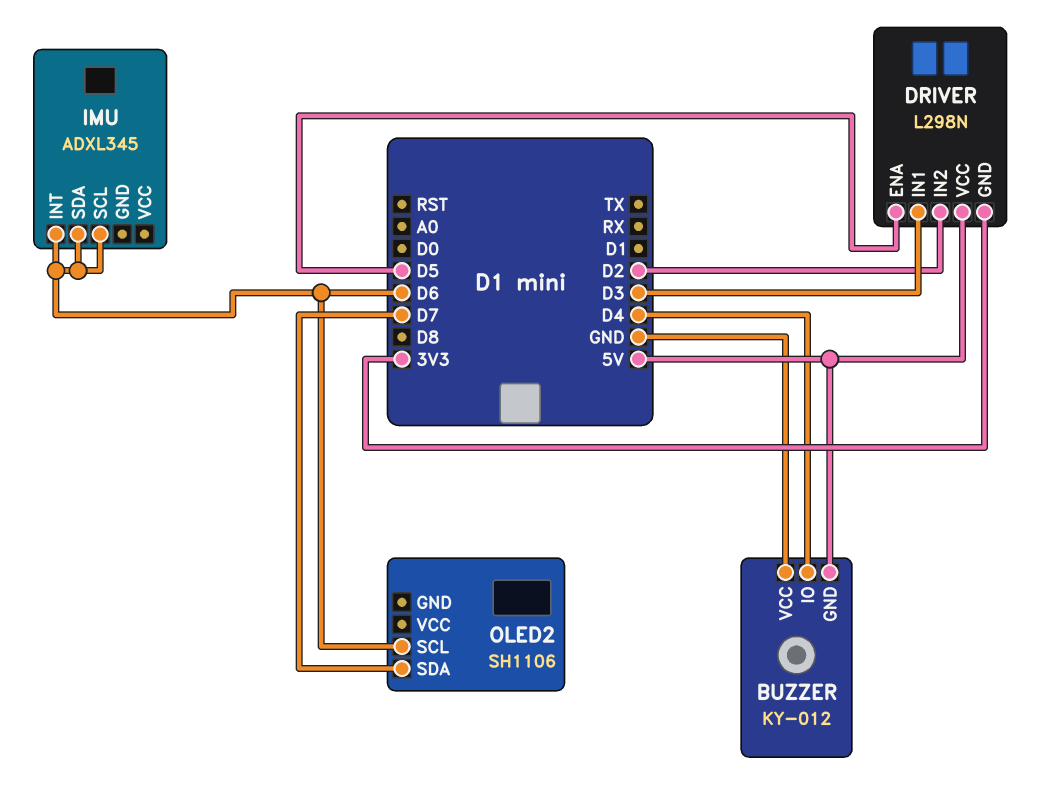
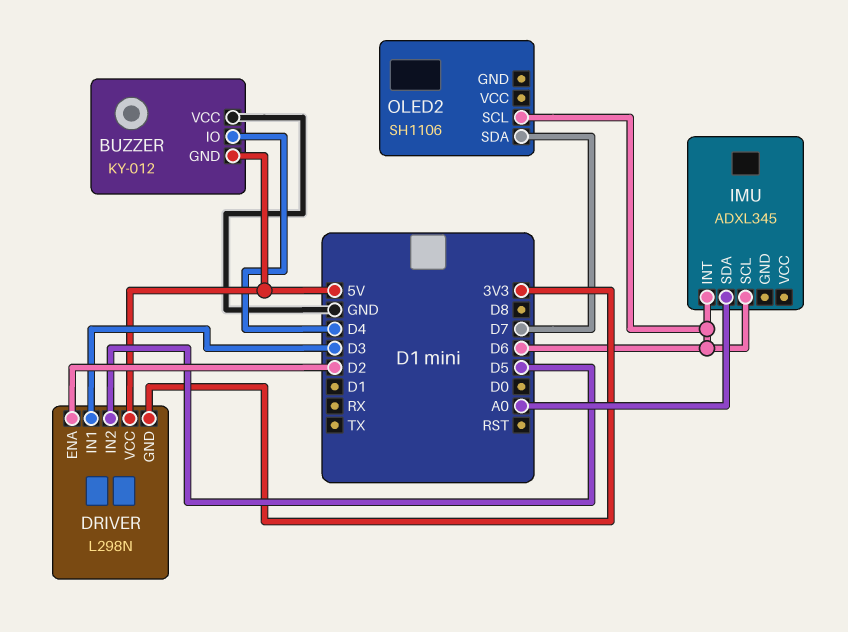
DRIVER pin ENA: D5 -> D2
DRIVER pin IN2: D2 -> D5
IMU pin SDA: D6 -> A0

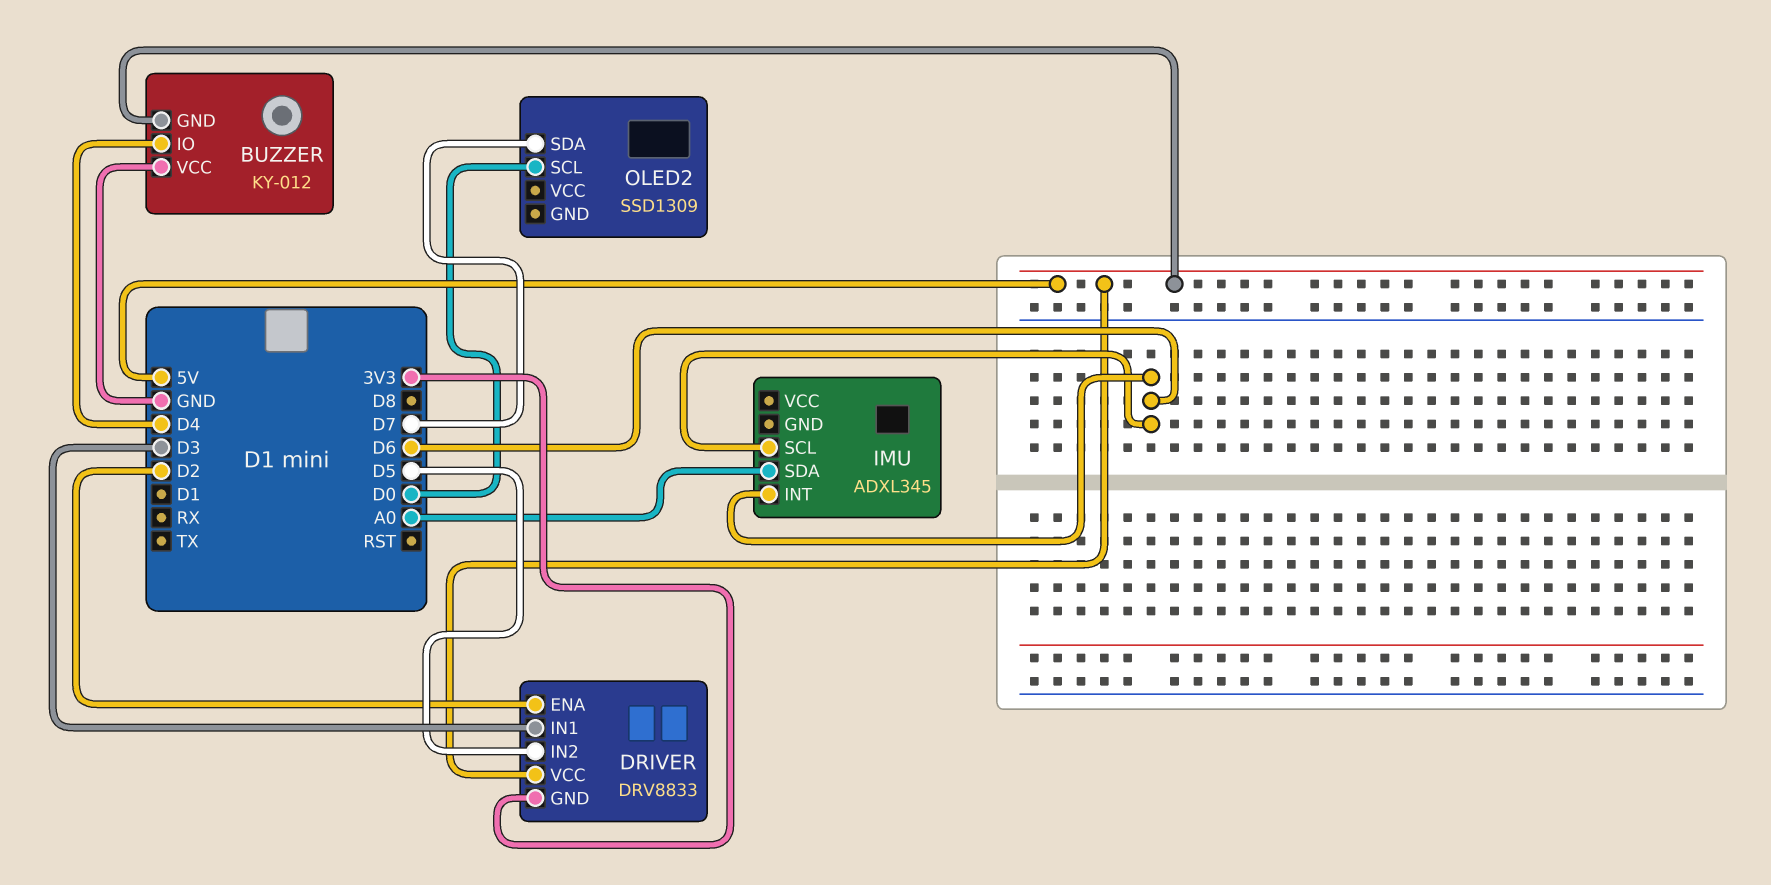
DRIVER: L298N -> DRV8833
OLED2: SH1106 -> SSD1309
OLED2 pin SCL: D6 -> D0

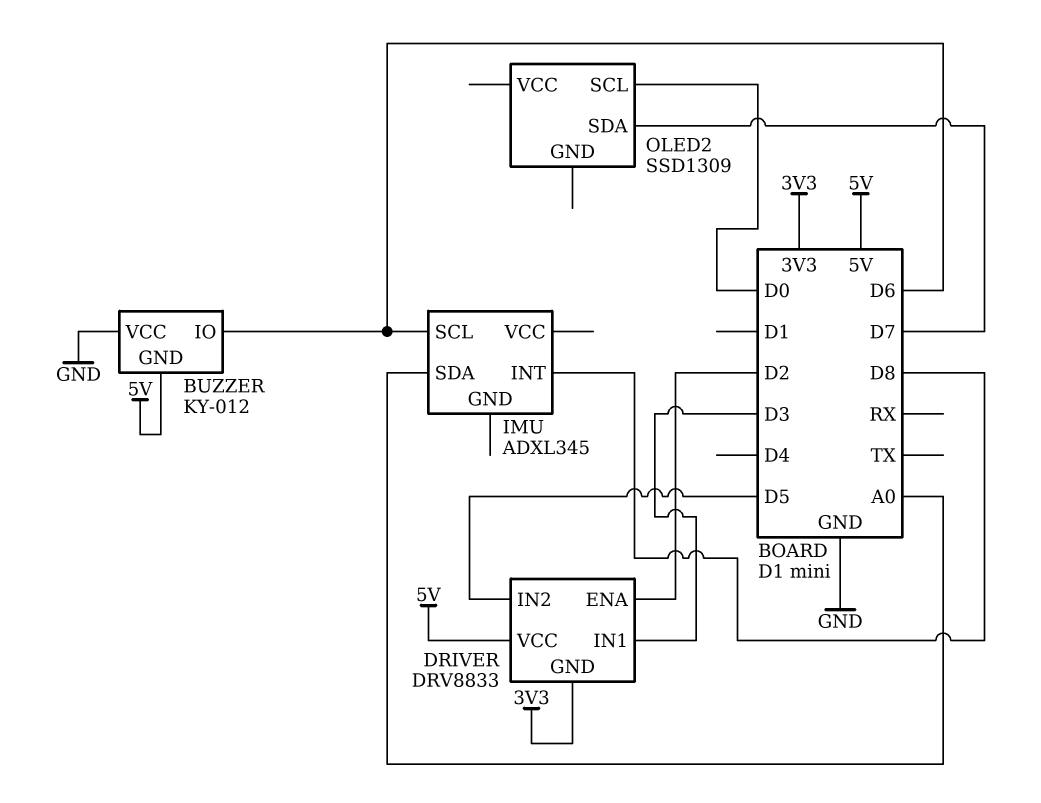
BUZZER pin IO: D4 -> D6
IMU pin INT: D6 -> D8

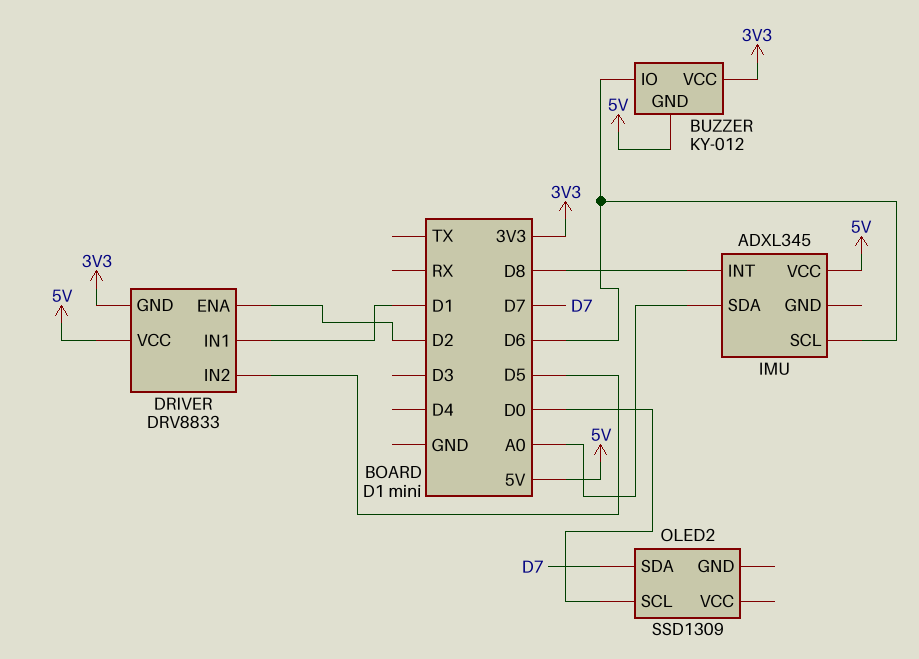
BUZZER pin VCC: GND -> 3V3
DRIVER pin IN1: D3 -> D1
IMU pin VCC: none -> 5V

